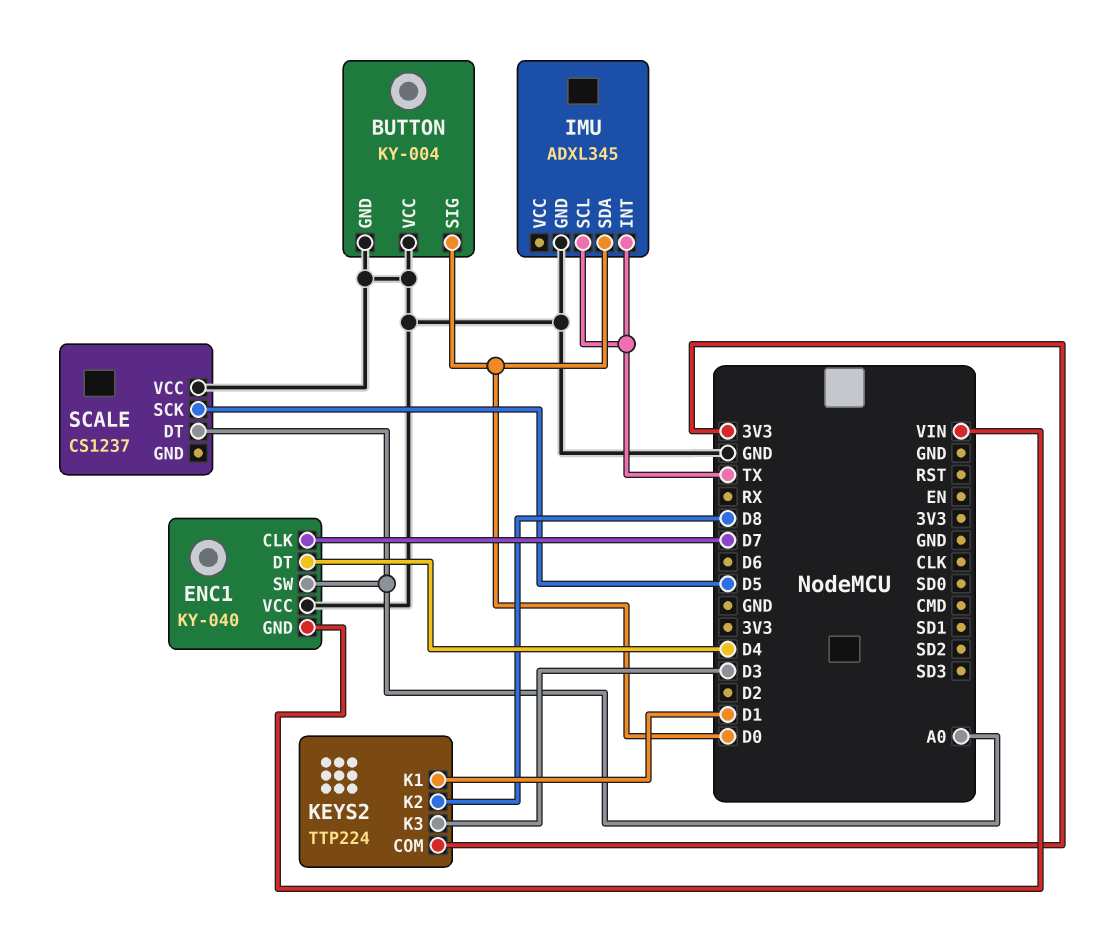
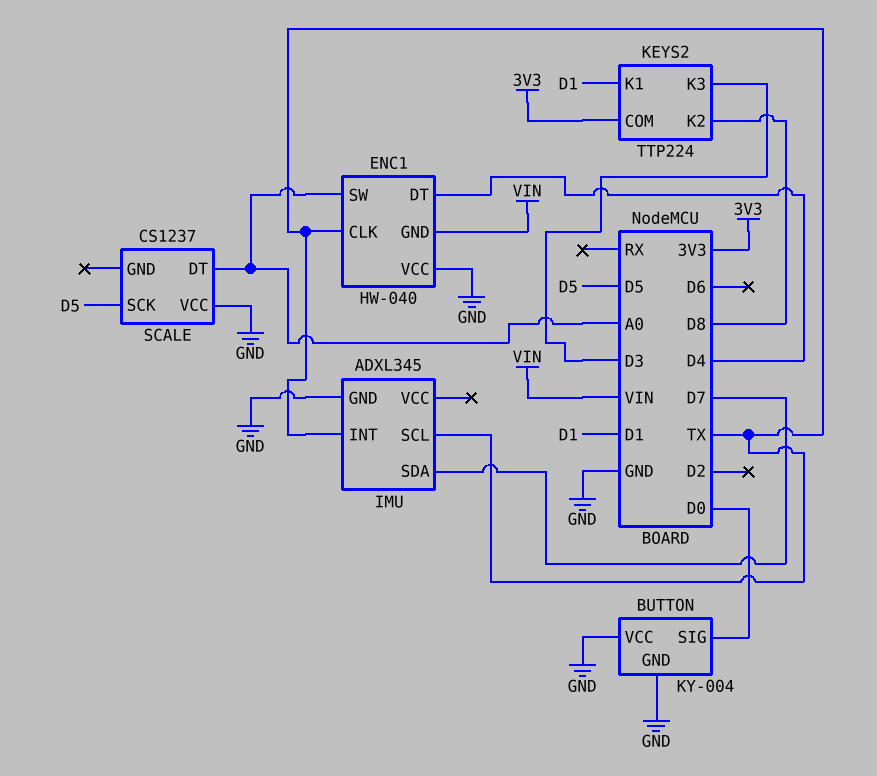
ENC1: KY-040 -> HW-040
ENC1 pin CLK: D7 -> TX
IMU pin SDA: D0 -> D7

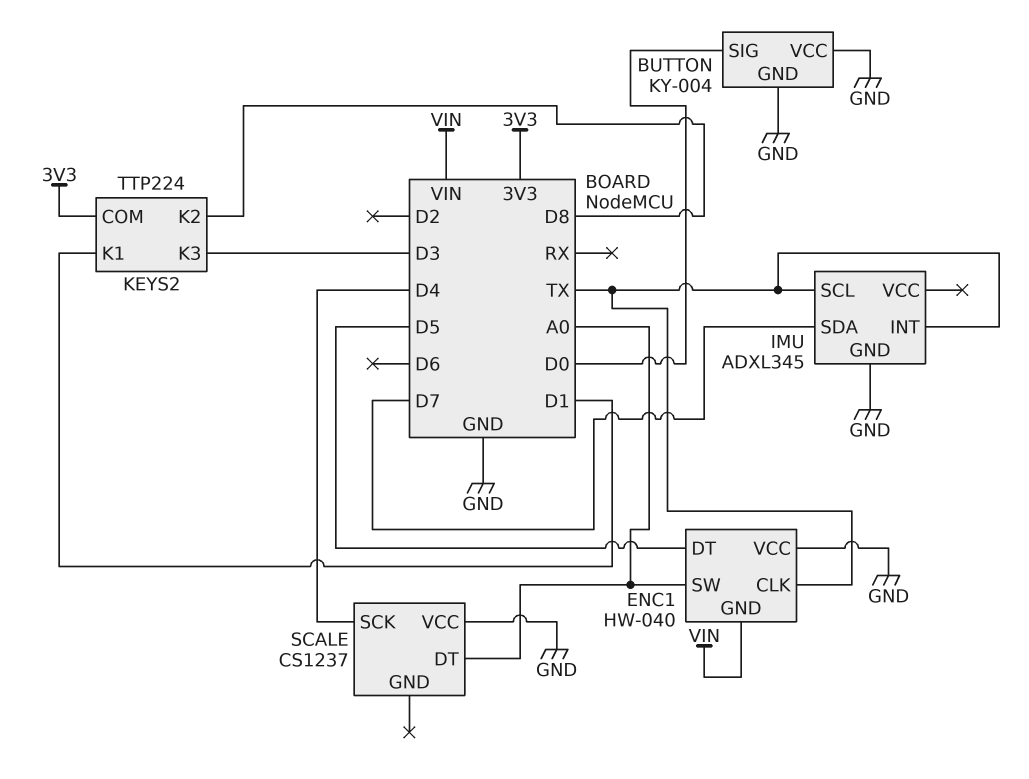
ENC1 pin DT: D4 -> D5
SCALE pin SCK: D5 -> D4

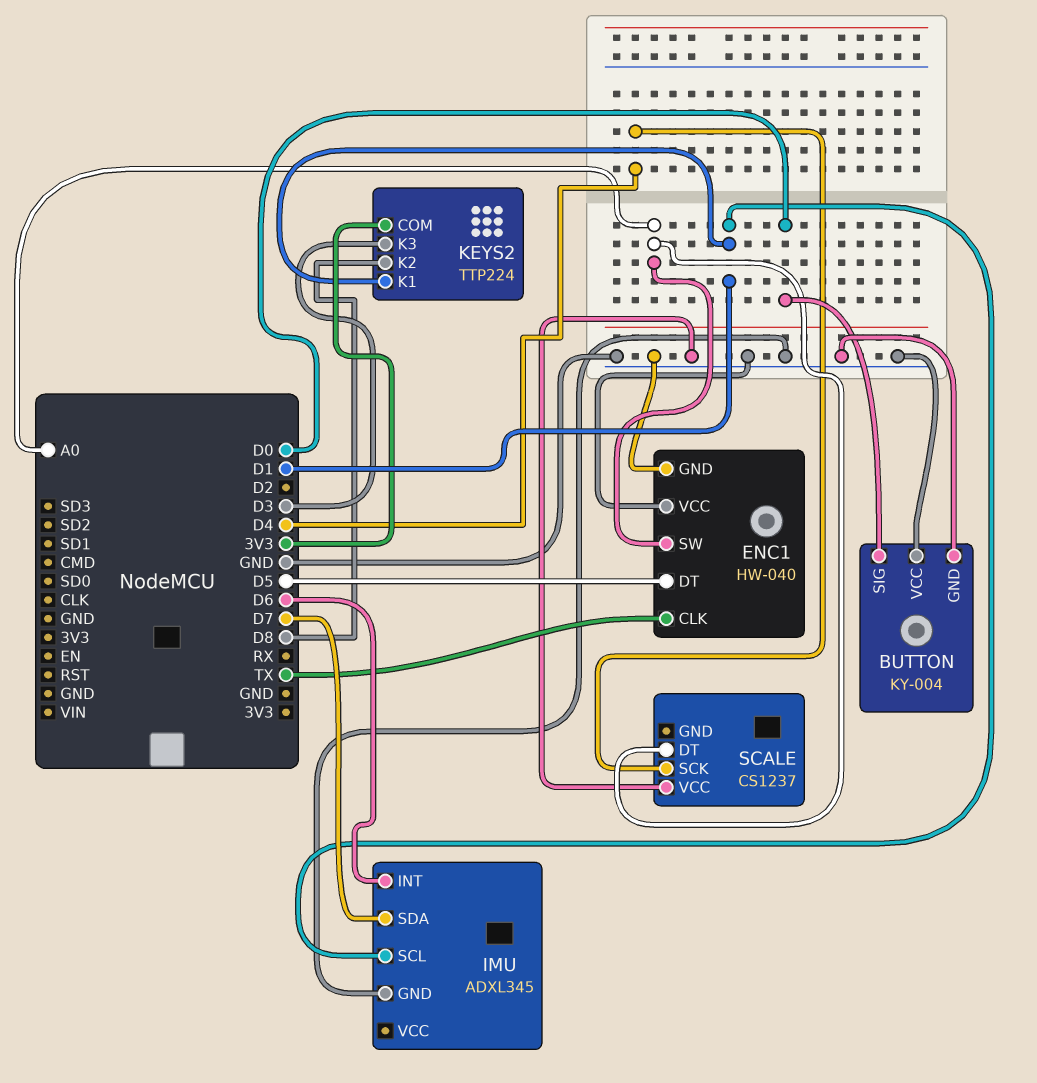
ENC1 pin GND: VIN -> GND
IMU pin INT: TX -> D6
IMU pin SCL: TX -> D1

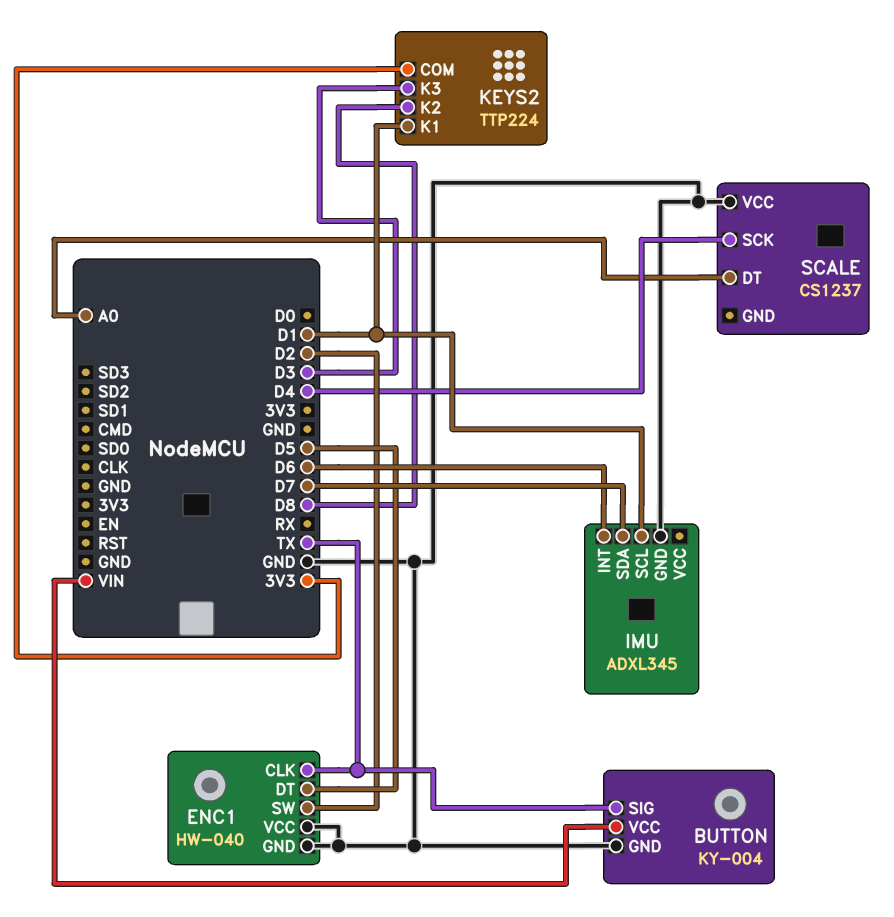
BUTTON pin SIG: D0 -> TX
BUTTON pin VCC: GND -> VIN
ENC1 pin SW: A0 -> D2

